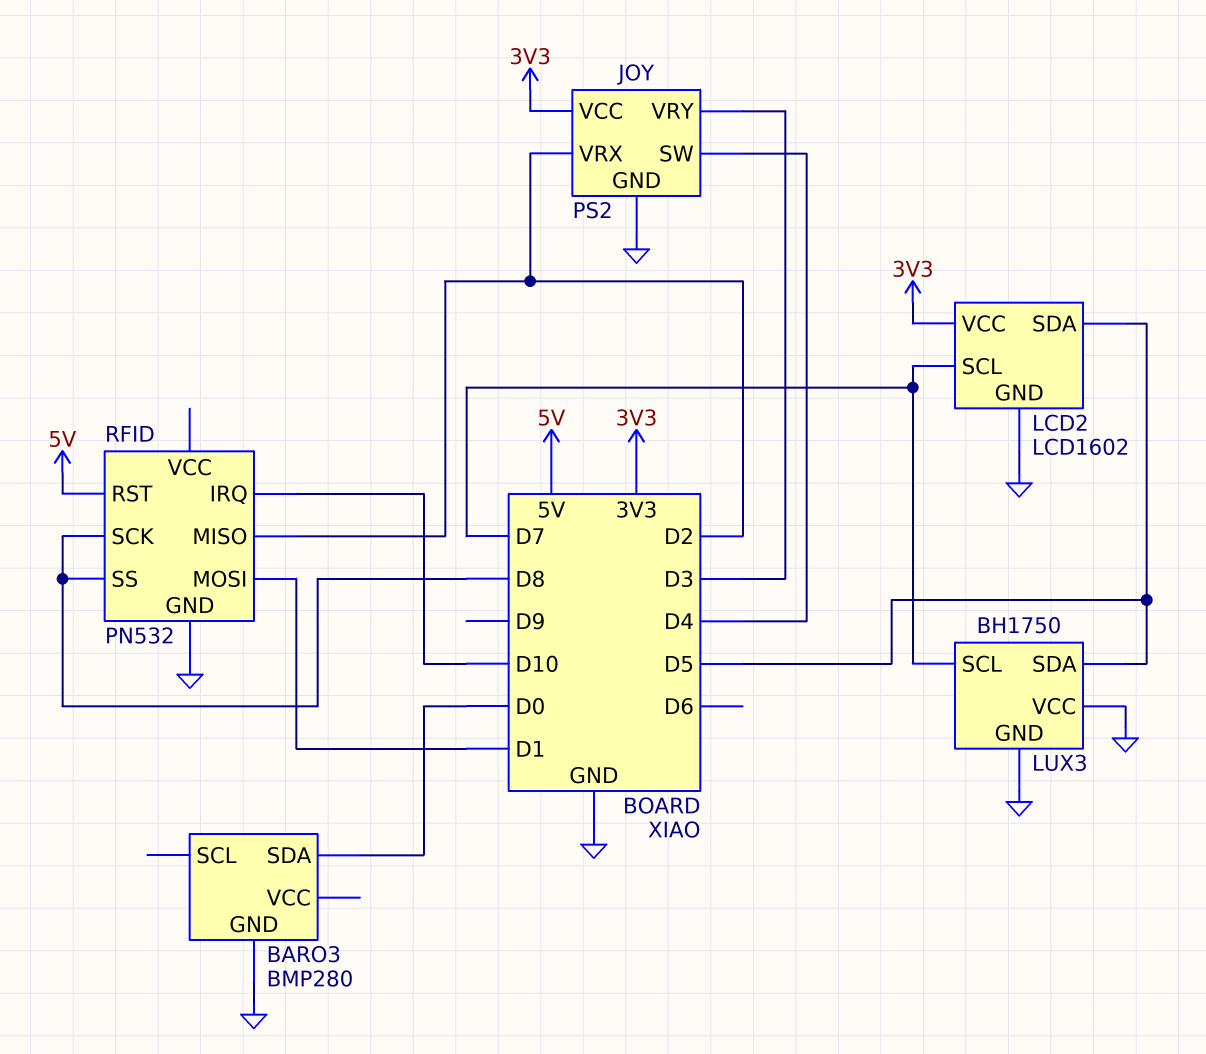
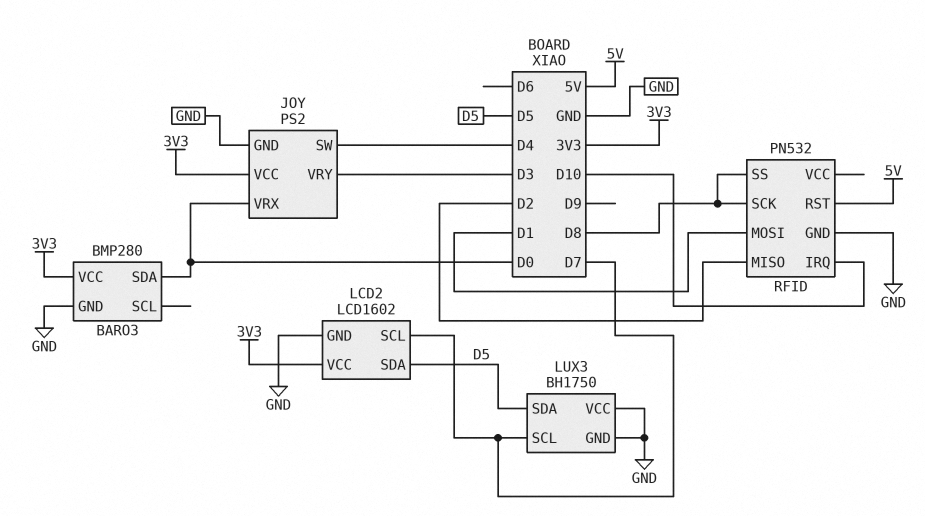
BARO3 pin VCC: none -> 3V3
JOY pin VRX: D2 -> D0

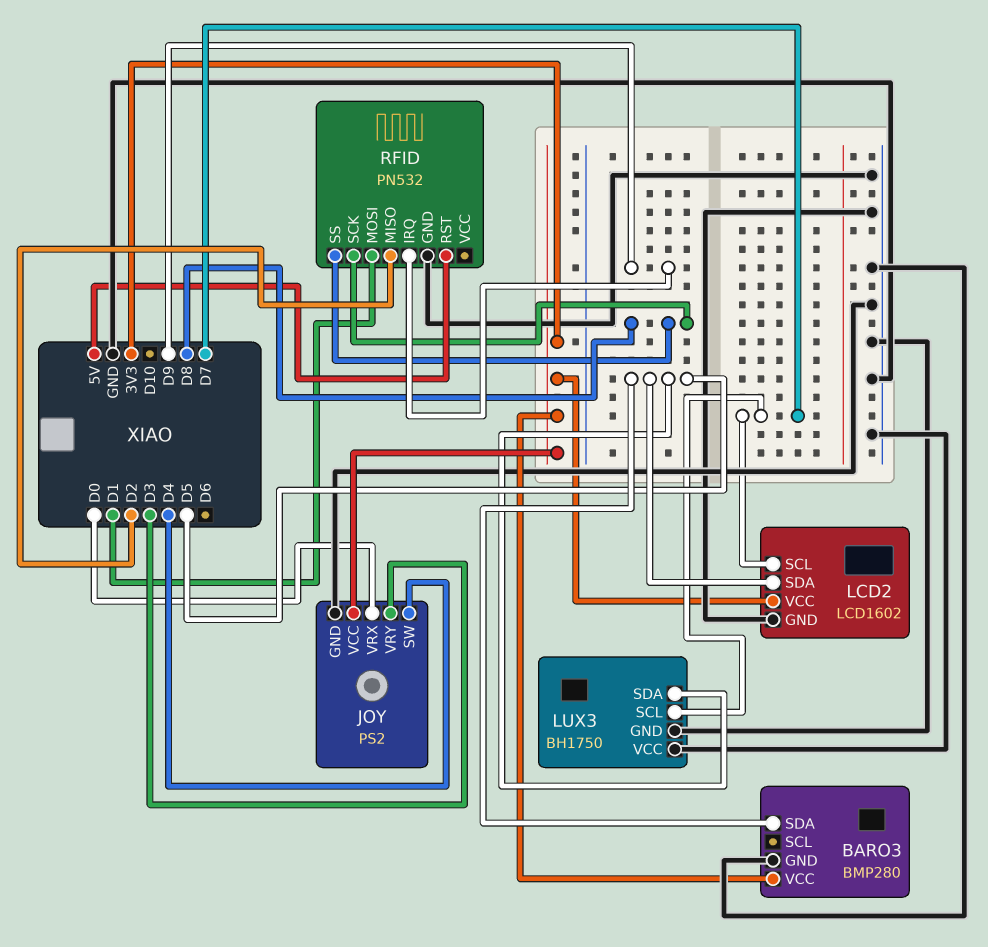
BARO3 pin SDA: D0 -> D5
RFID pin IRQ: D10 -> D9

